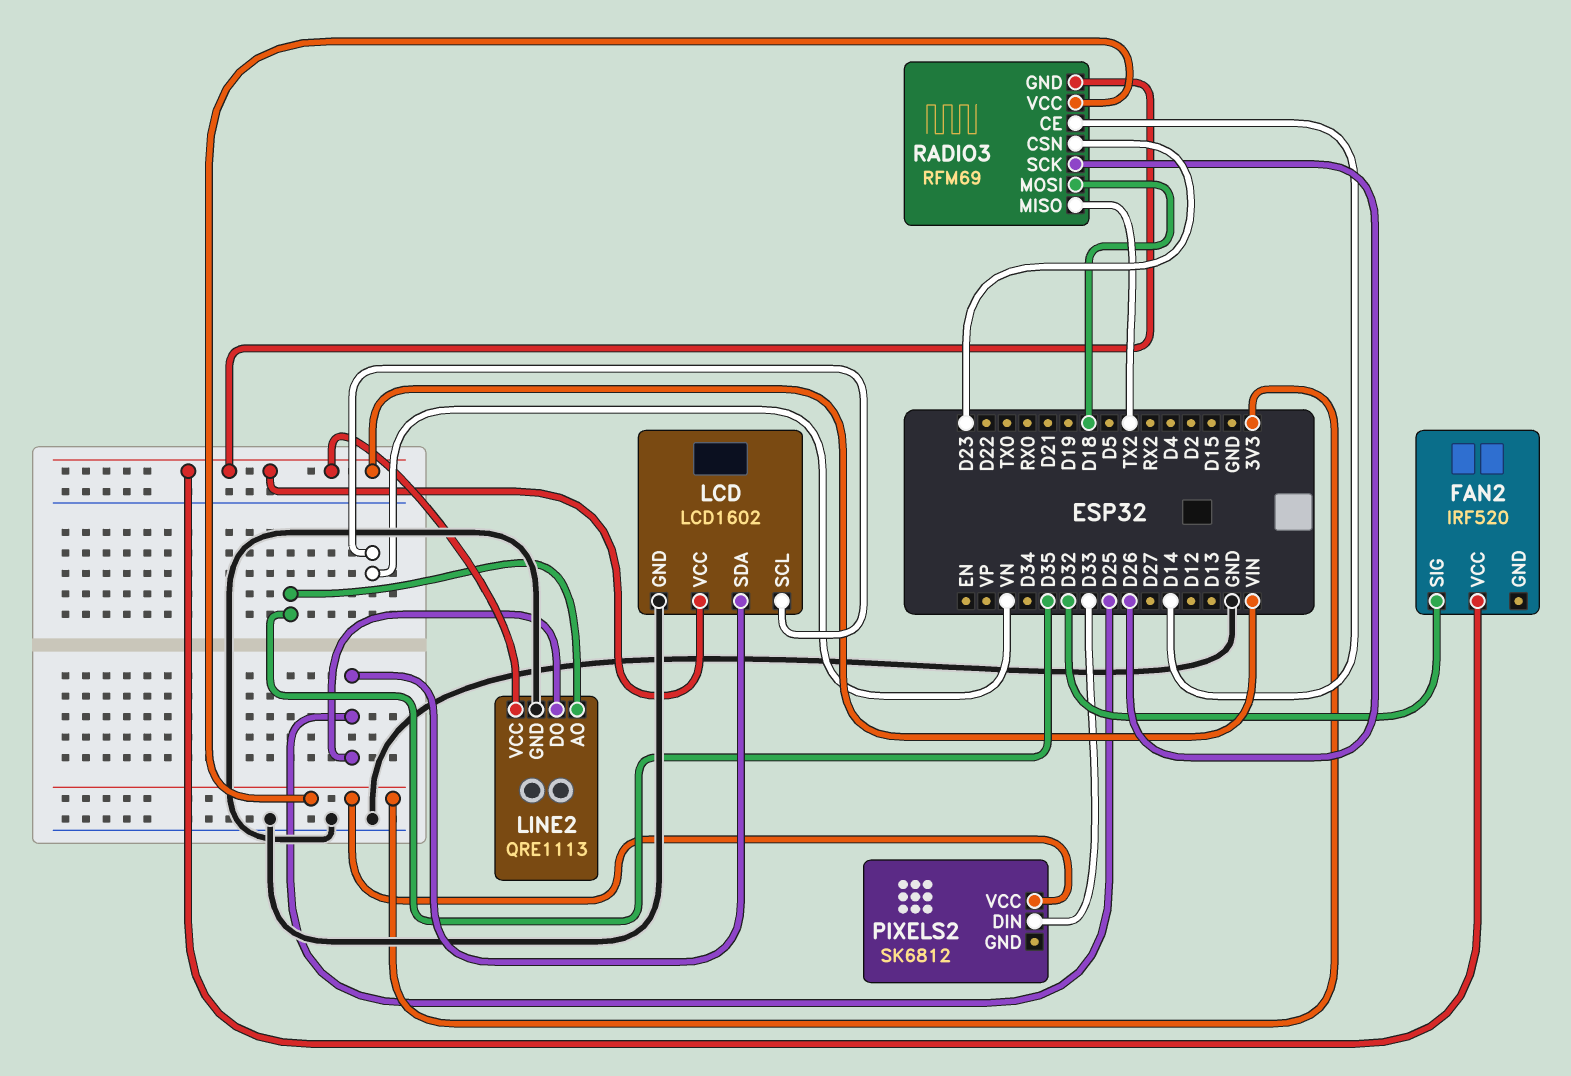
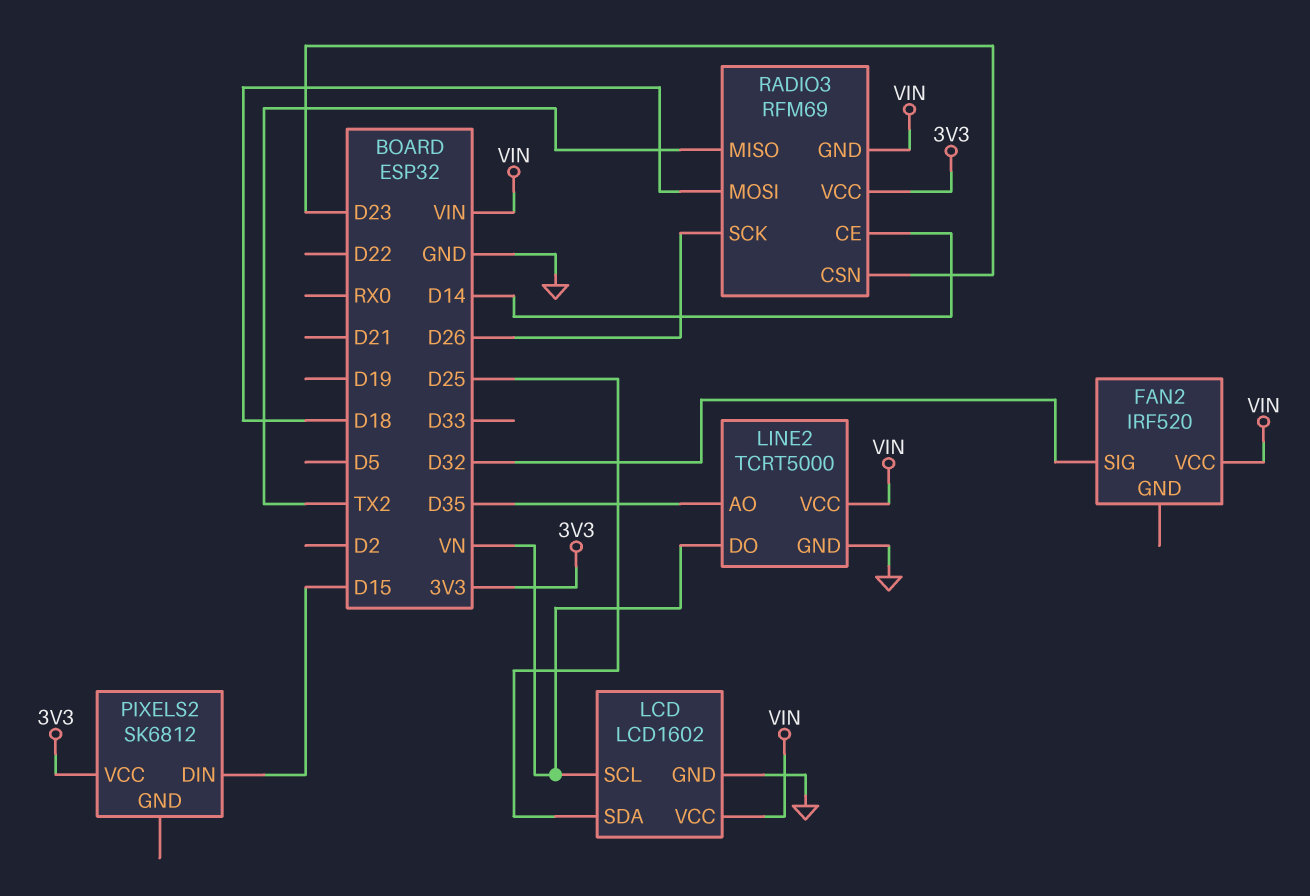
LINE2: QRE1113 -> TCRT5000
LINE2 pin DO: D25 -> VN
PIXELS2 pin DIN: D33 -> D15

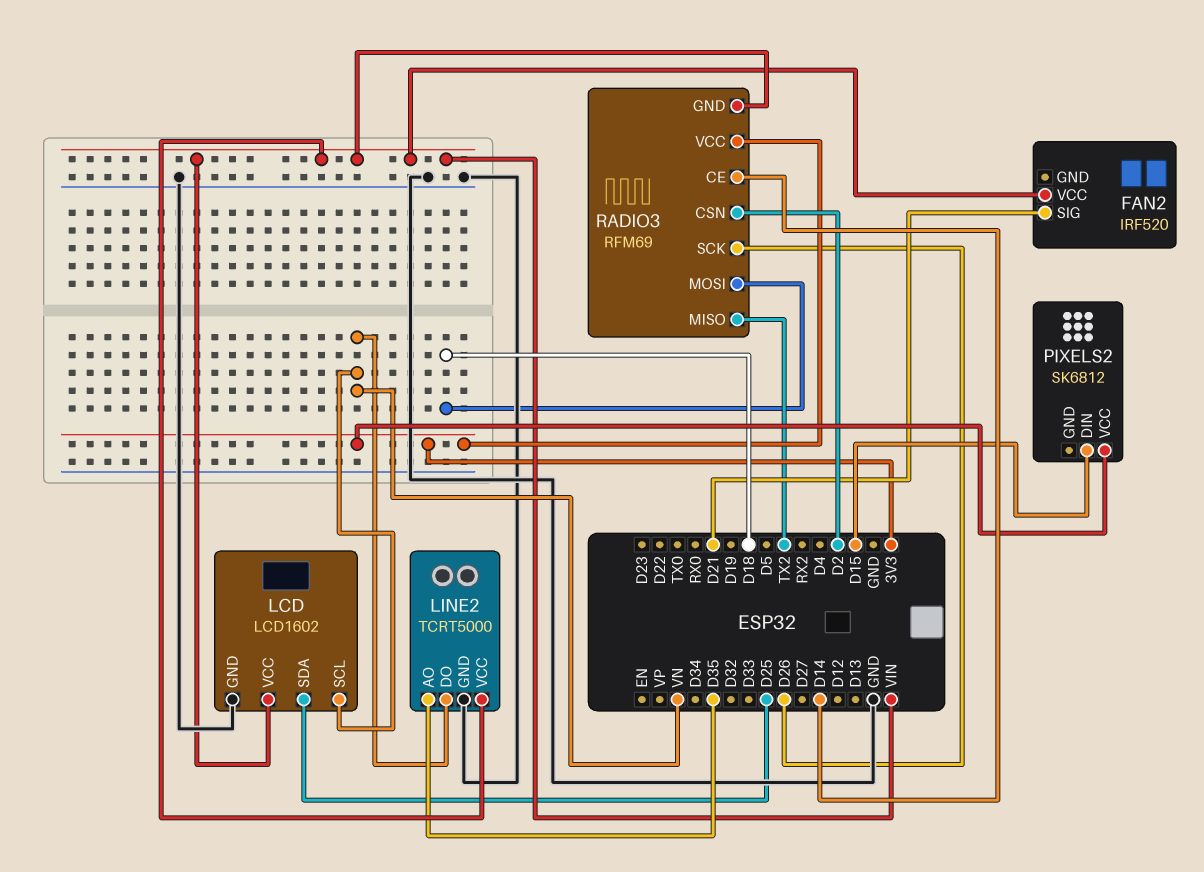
FAN2 pin SIG: D32 -> D21
RADIO3 pin CSN: D23 -> D2

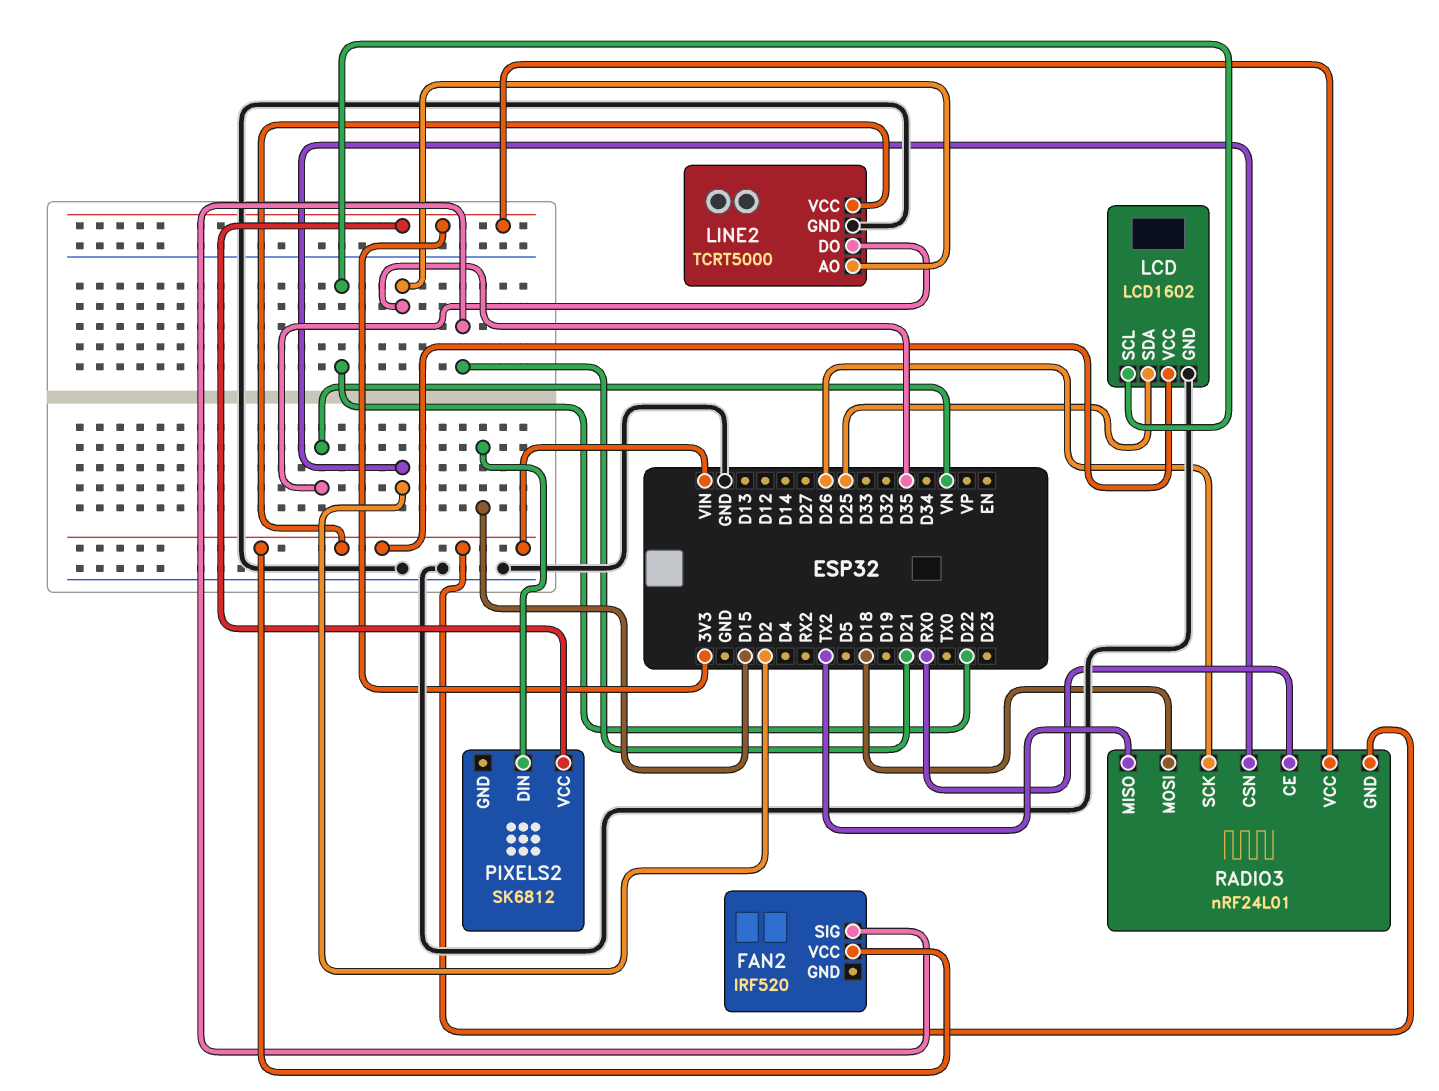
LCD pin SCL: VN -> D22
RADIO3: RFM69 -> nRF24L01
RADIO3 pin CE: D14 -> RX0

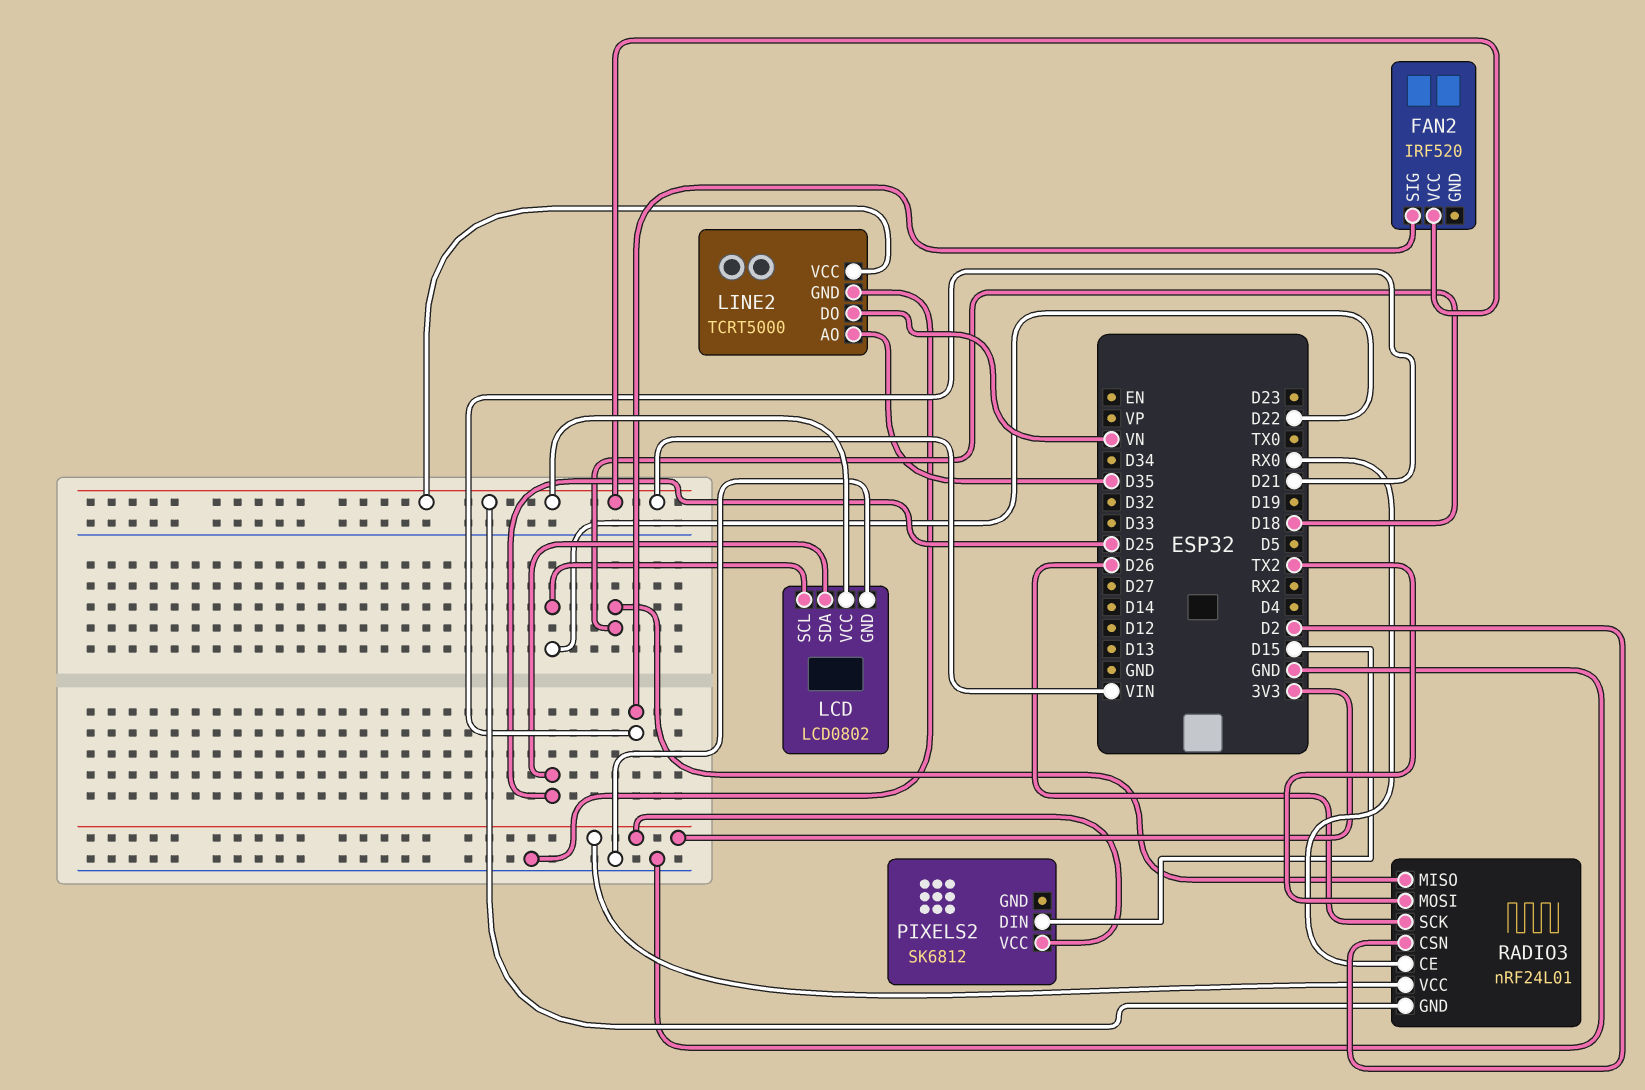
LCD: LCD1602 -> LCD0802
RADIO3 pin MISO: TX2 -> D18
RADIO3 pin MOSI: D18 -> TX2

